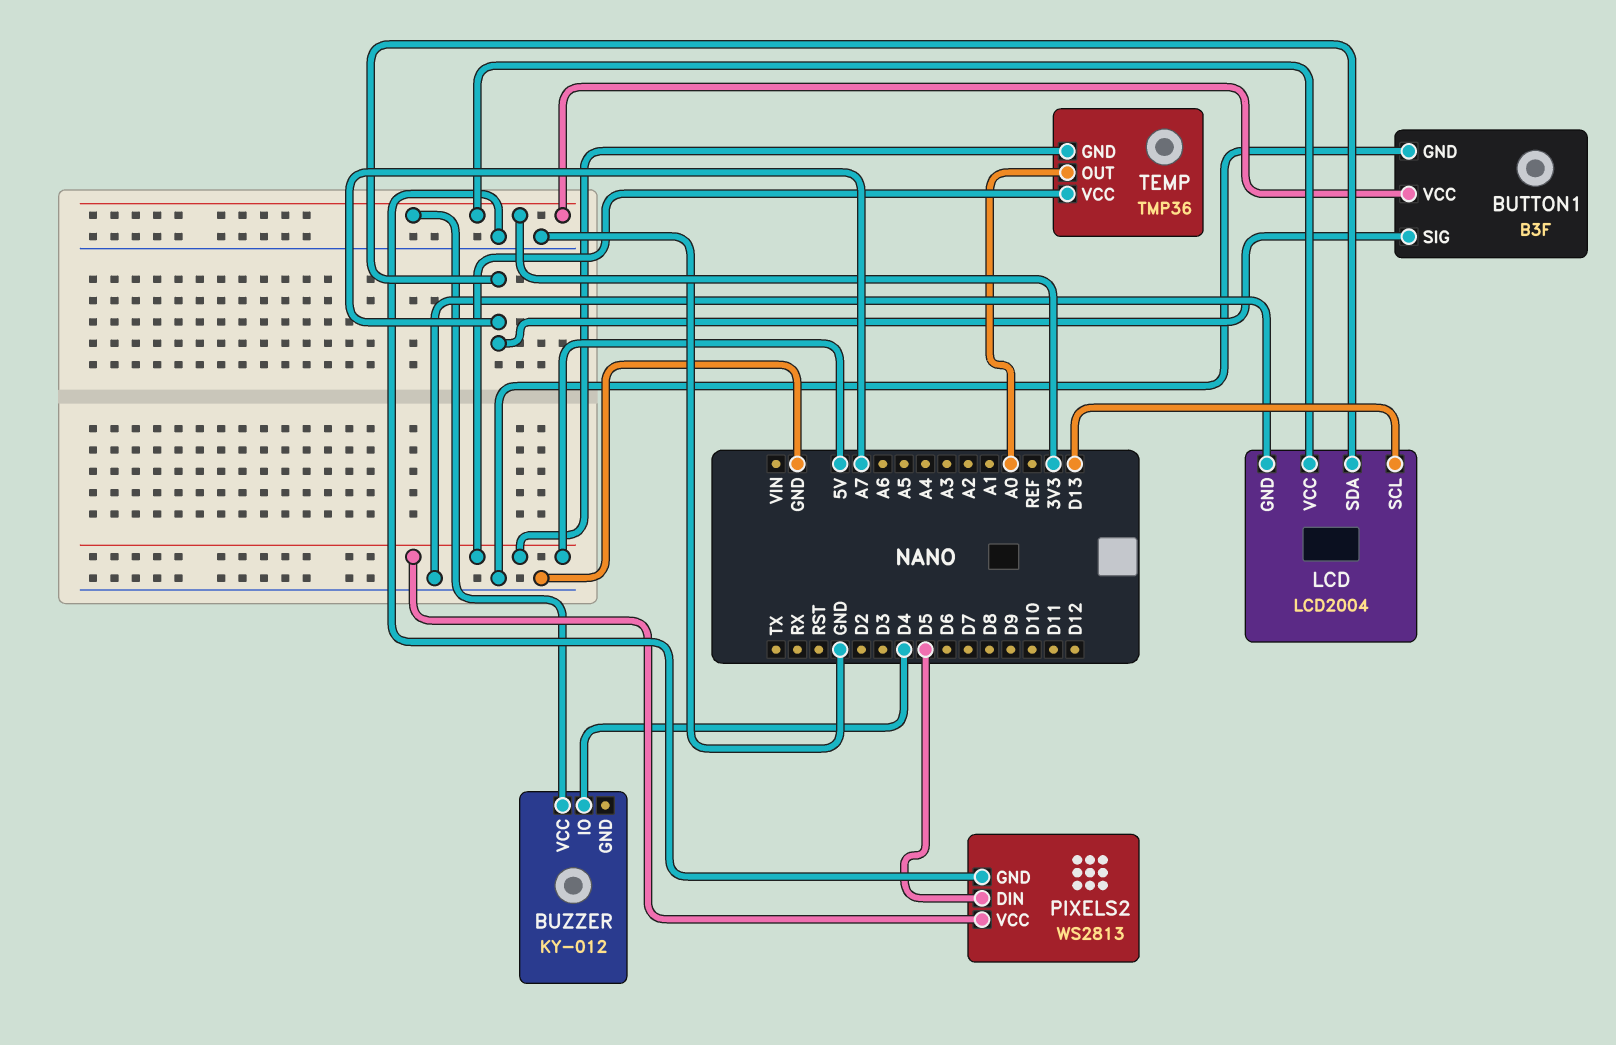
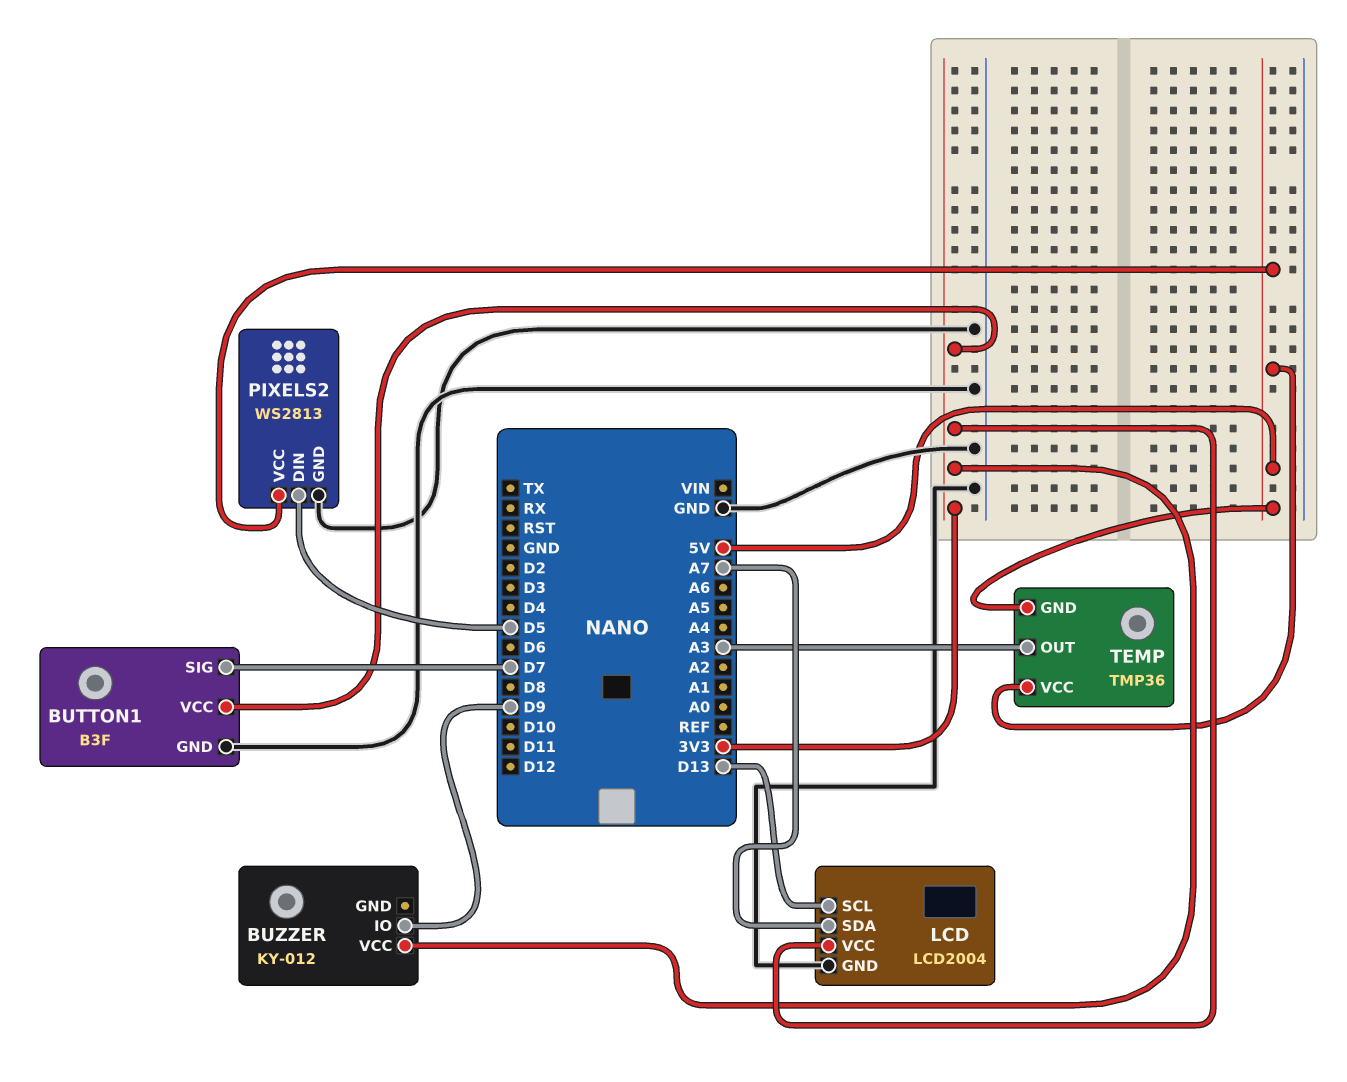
BUTTON1 pin SIG: A7 -> D7
BUZZER pin IO: D4 -> D9
TEMP pin OUT: A0 -> A3

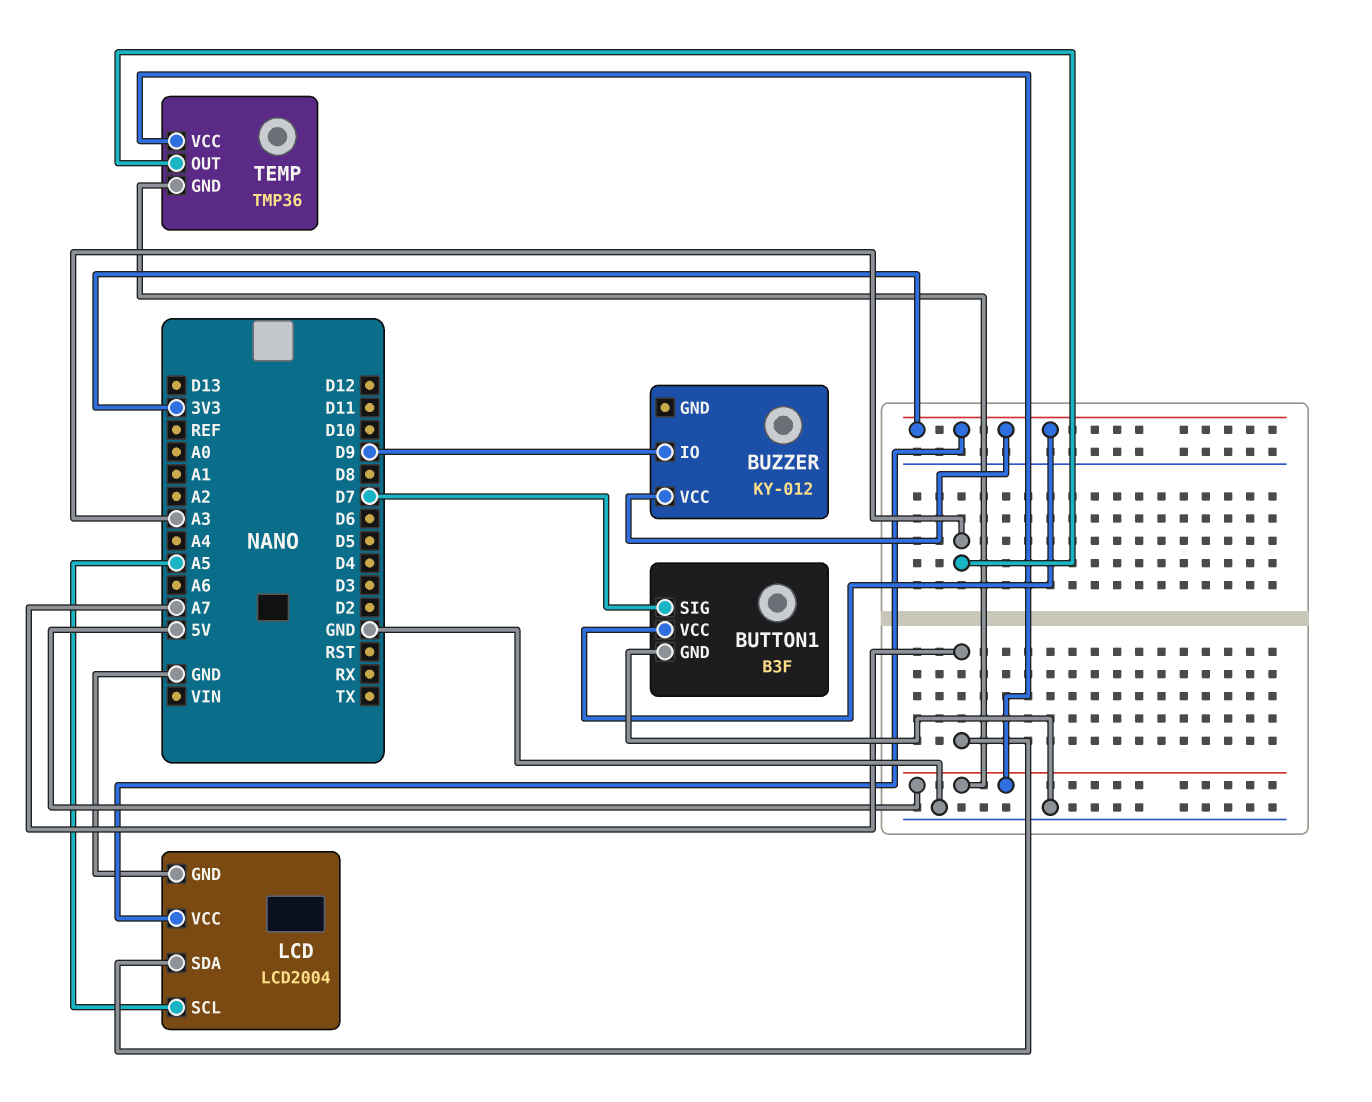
LCD pin SCL: D13 -> A5
PIXELS2: WS2813 -> none
PIXELS2 pin DIN: D5 -> none
PIXELS2 pin GND: GND -> none
PIXELS2 pin VCC: 5V -> none

